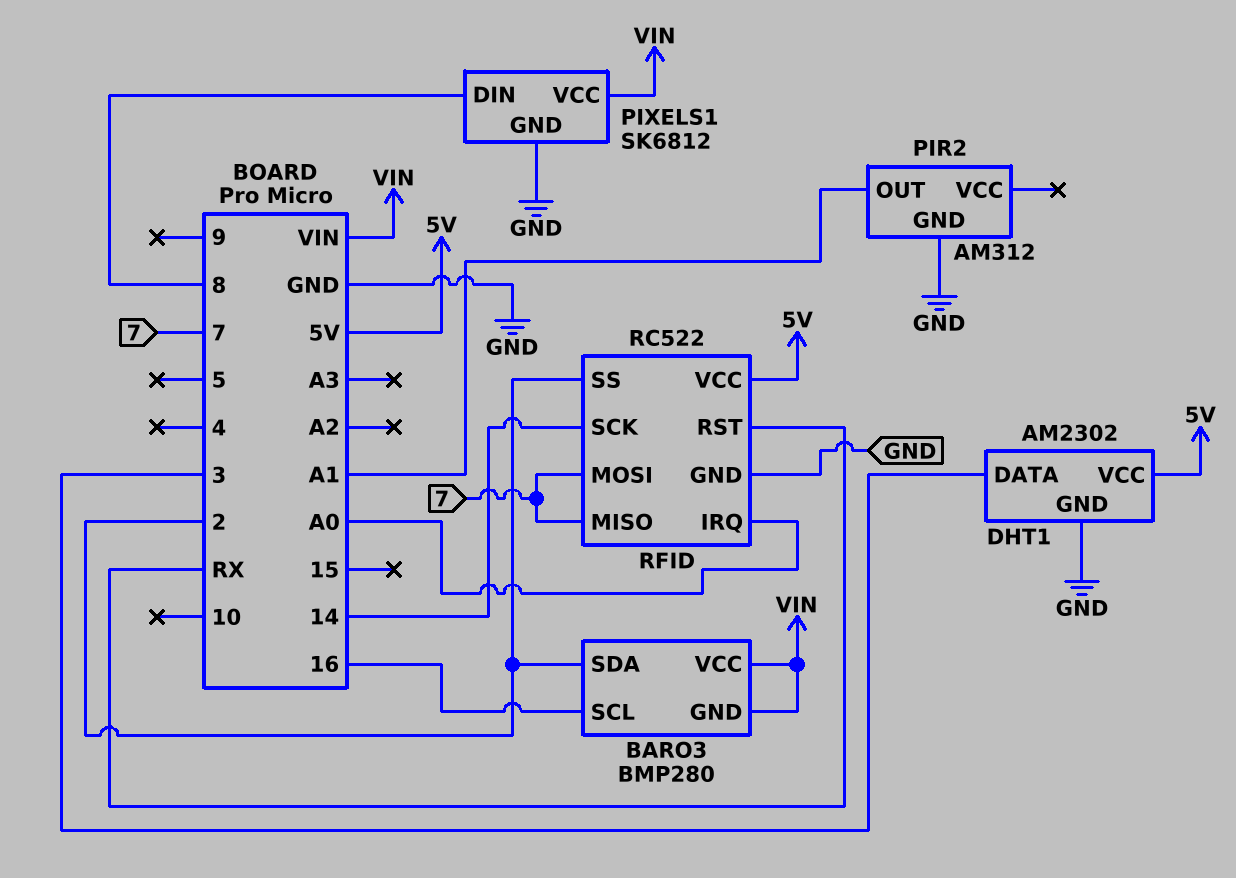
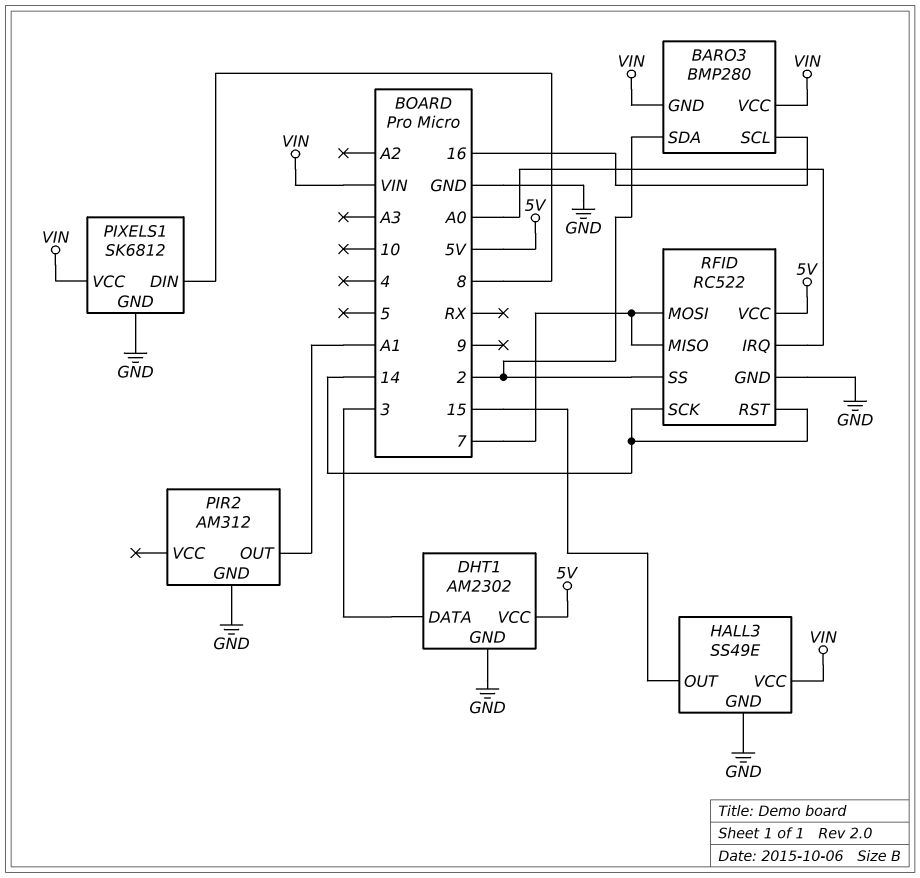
HALL3: none -> SS49E
HALL3 pin GND: none -> GND
HALL3 pin OUT: none -> 15
HALL3 pin VCC: none -> VIN
RFID pin RST: RX -> 14

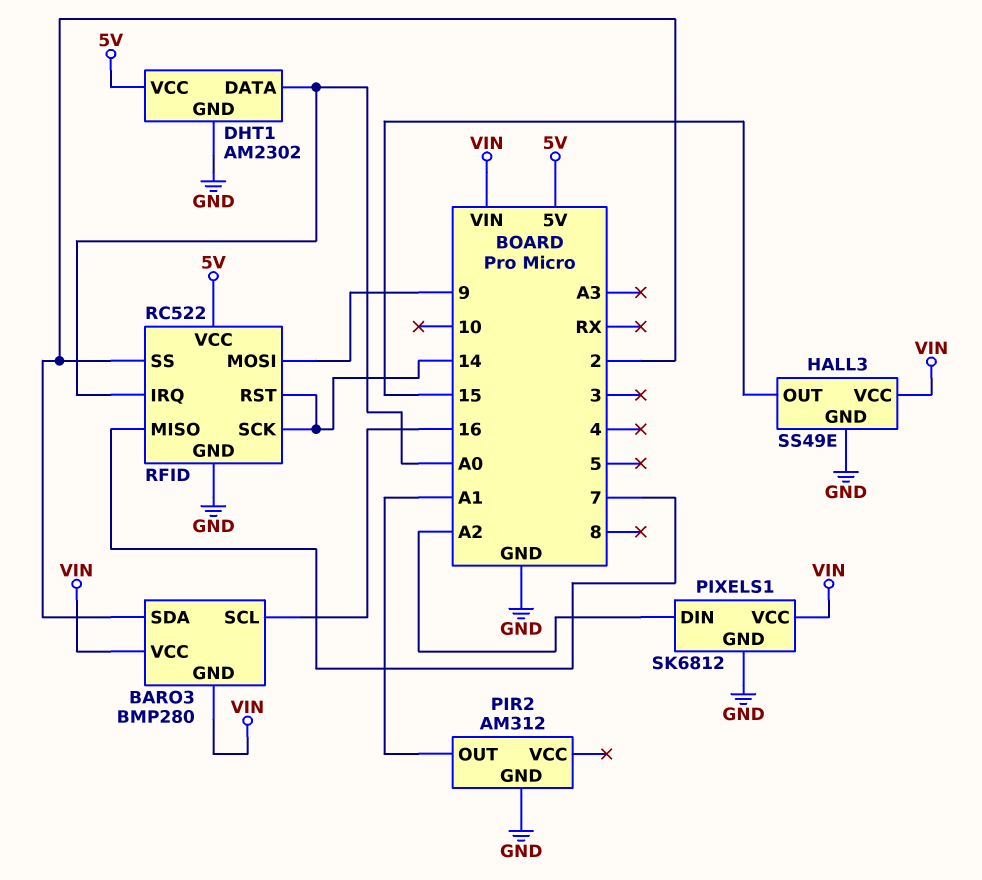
DHT1 pin DATA: 3 -> A0
PIXELS1 pin DIN: 8 -> A2
RFID pin MOSI: 7 -> 9

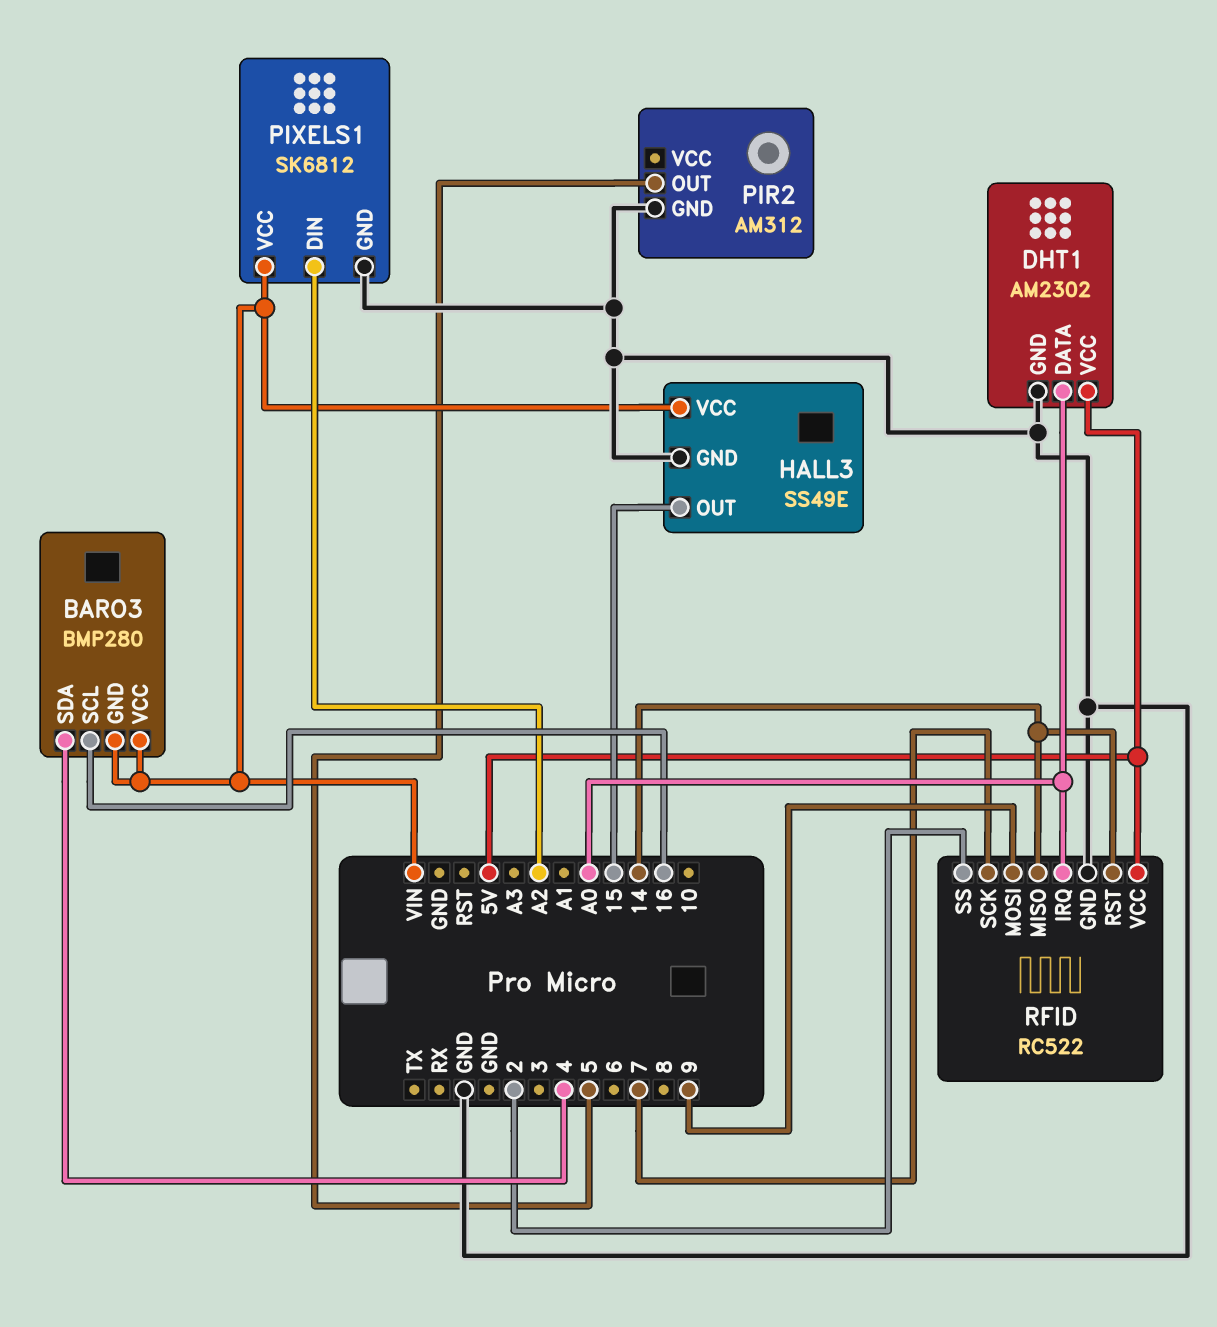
BARO3 pin SDA: 2 -> 4
PIR2 pin OUT: A1 -> 5
RFID pin MISO: 7 -> 14
RFID pin SCK: 14 -> 7

